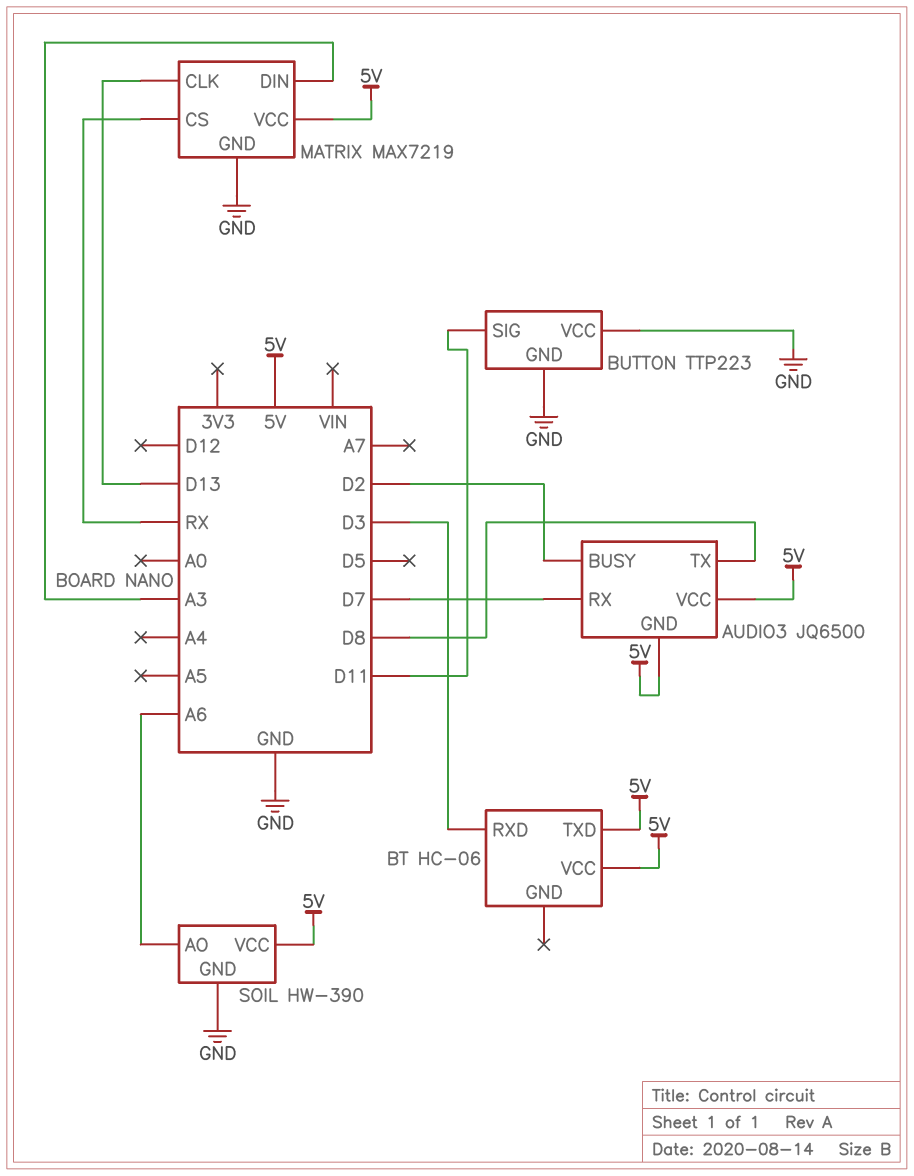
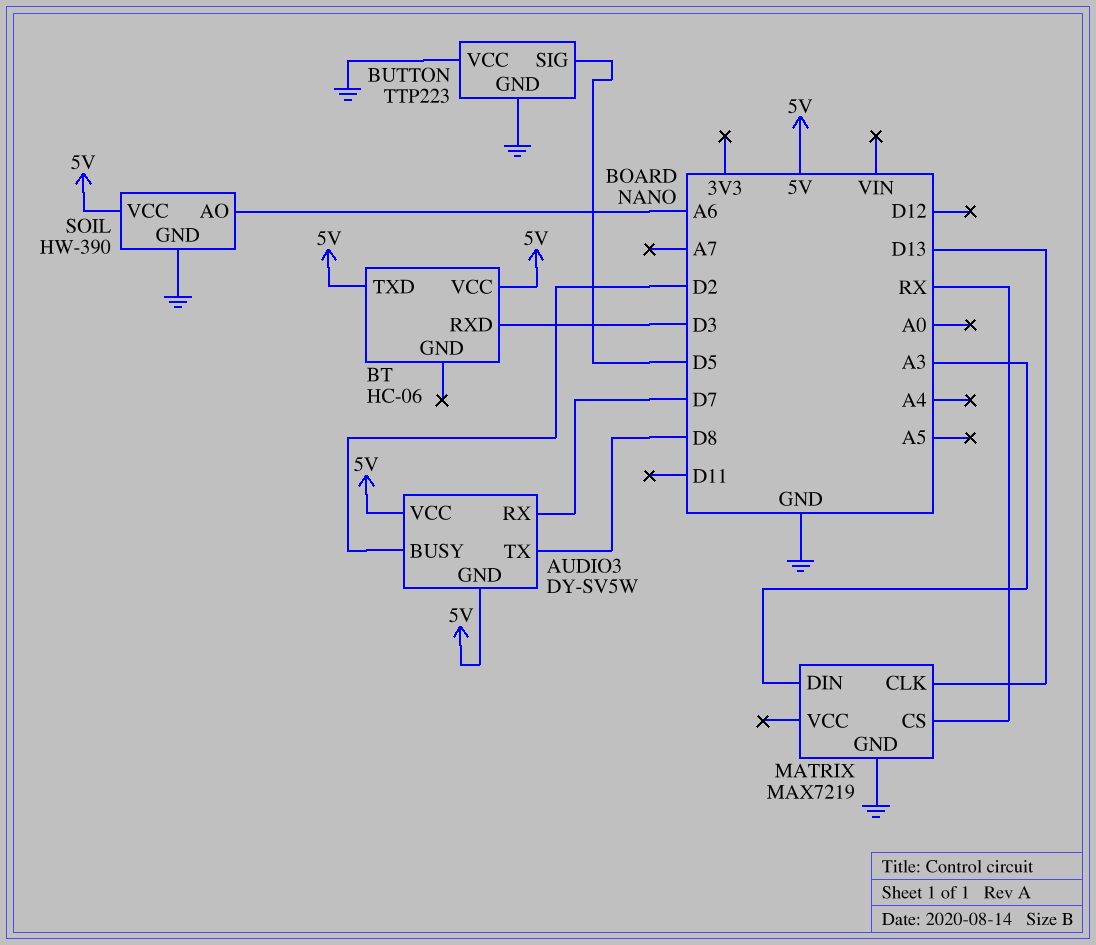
AUDIO3: JQ6500 -> DY-SV5W
BUTTON pin SIG: D11 -> D5
MATRIX pin VCC: 5V -> none

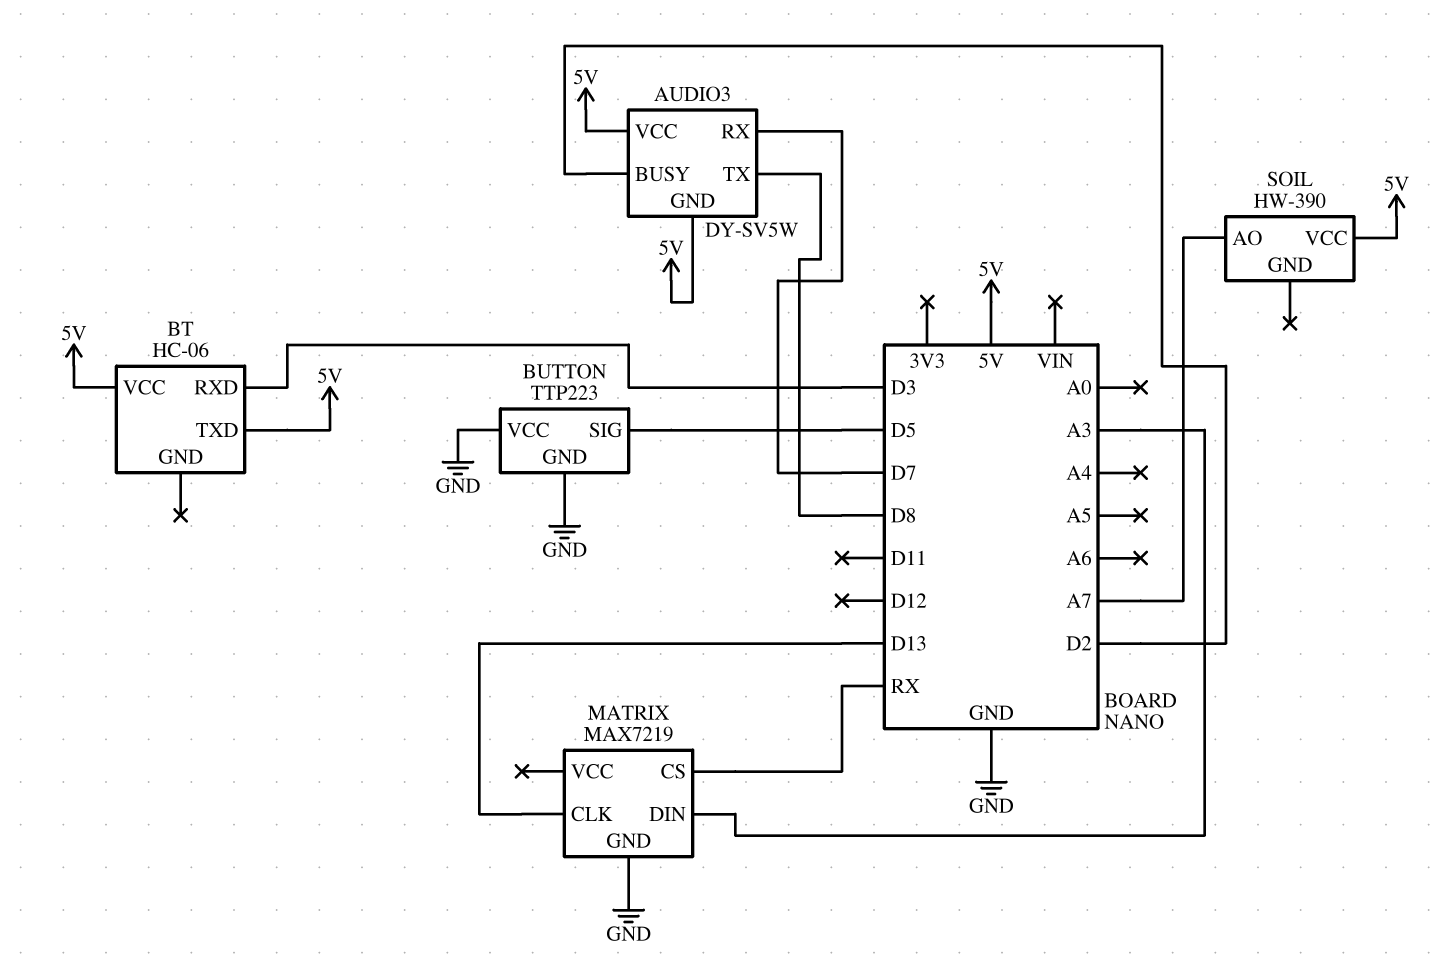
SOIL pin AO: A6 -> A7
SOIL pin GND: GND -> none

